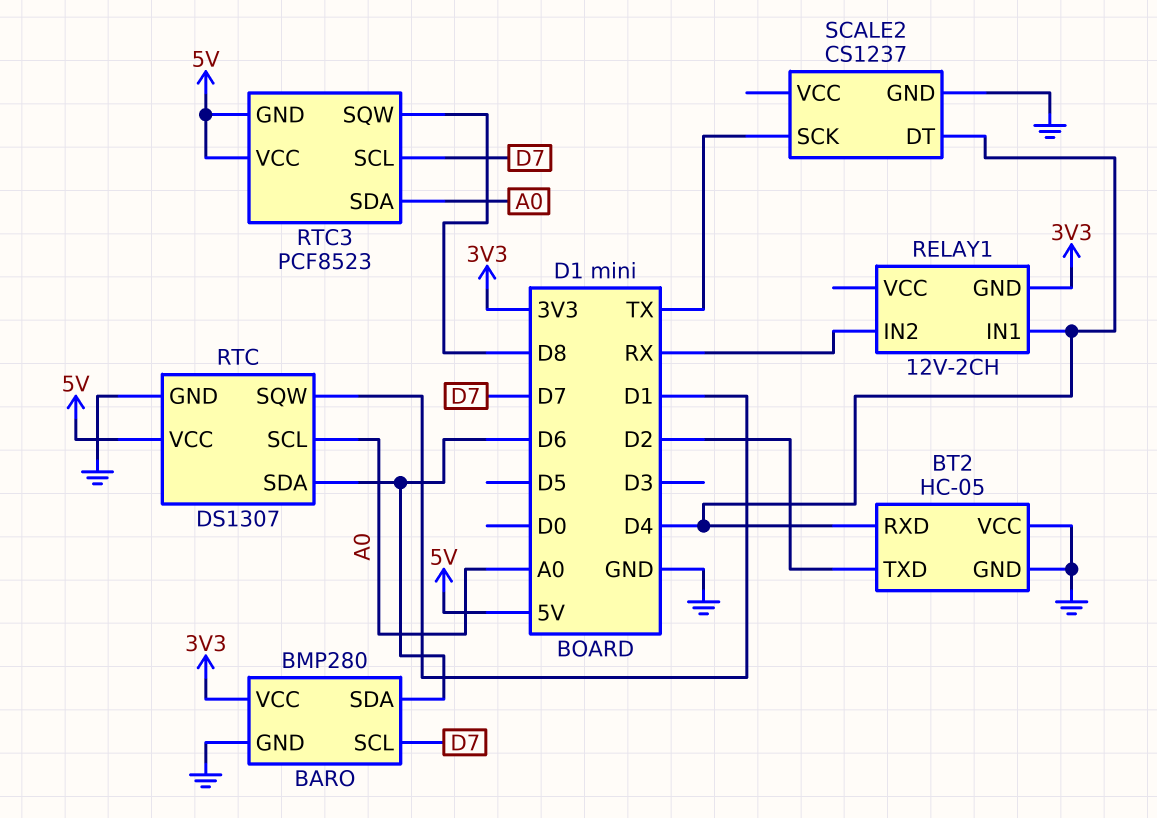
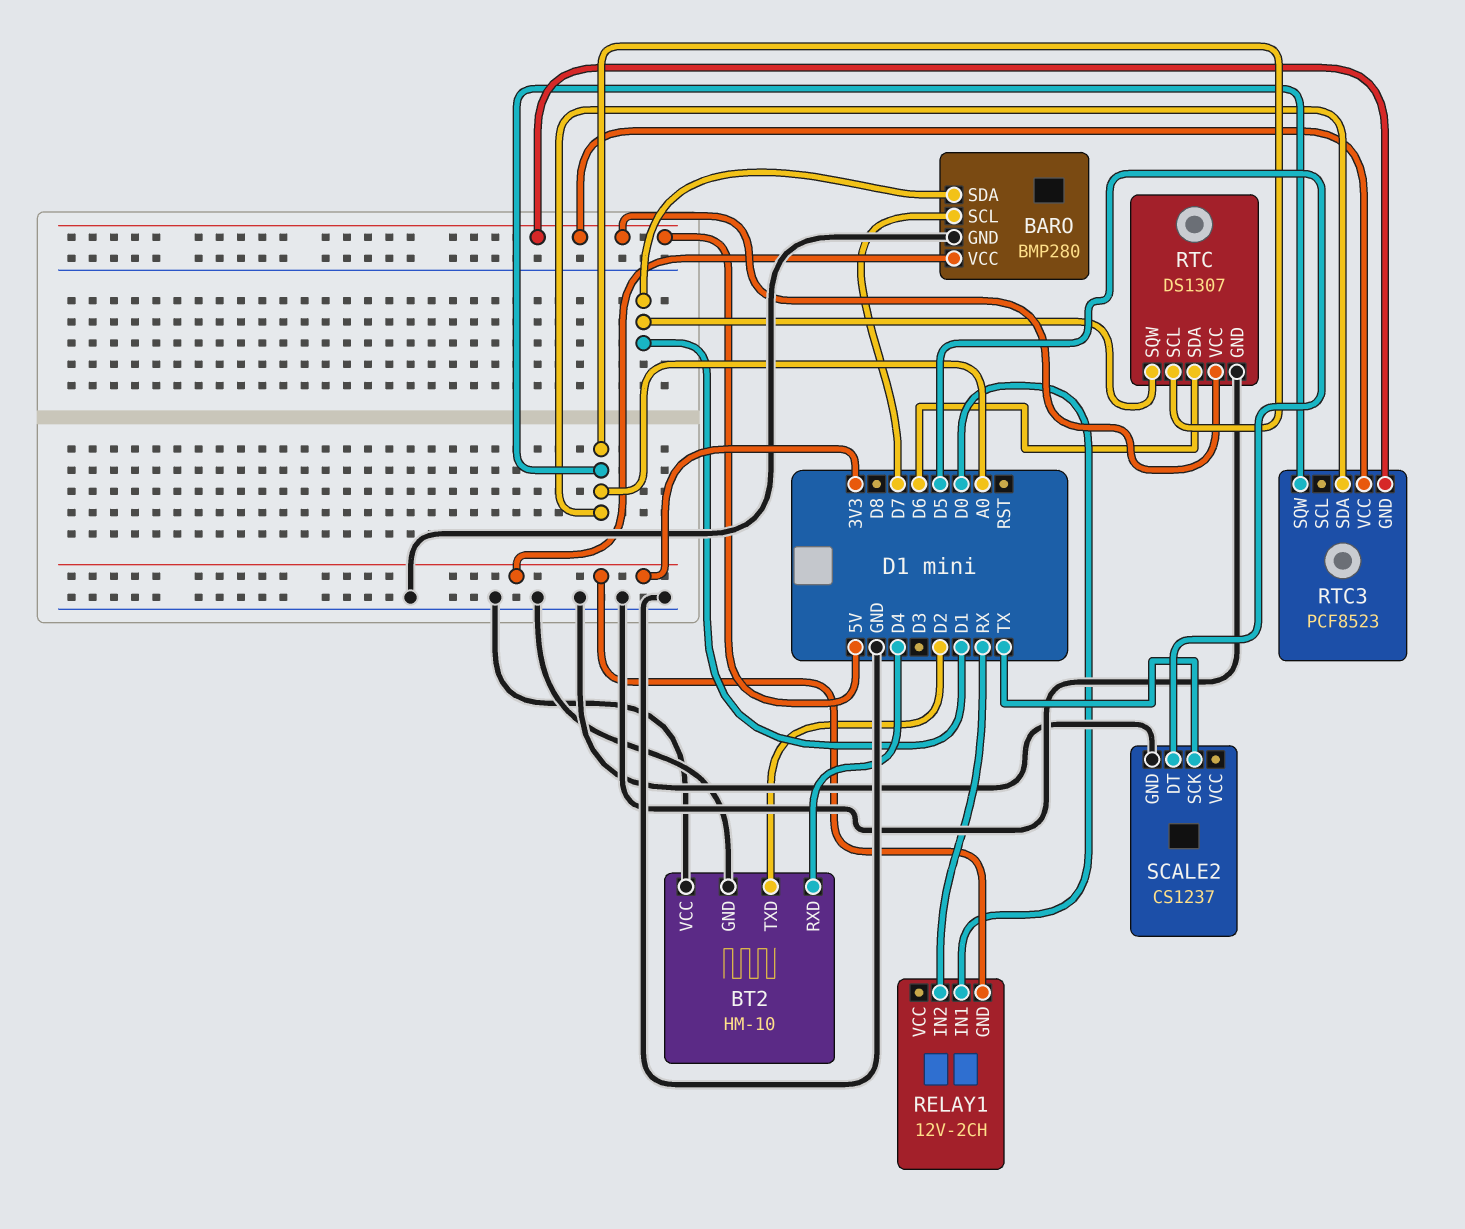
BARO pin SDA: D6 -> D1
BT2: HC-05 -> HM-10
RELAY1 pin IN1: D4 -> D0
RTC3 pin SCL: D7 -> none
RTC3 pin SQW: D8 -> A0
SCALE2 pin DT: D4 -> D5

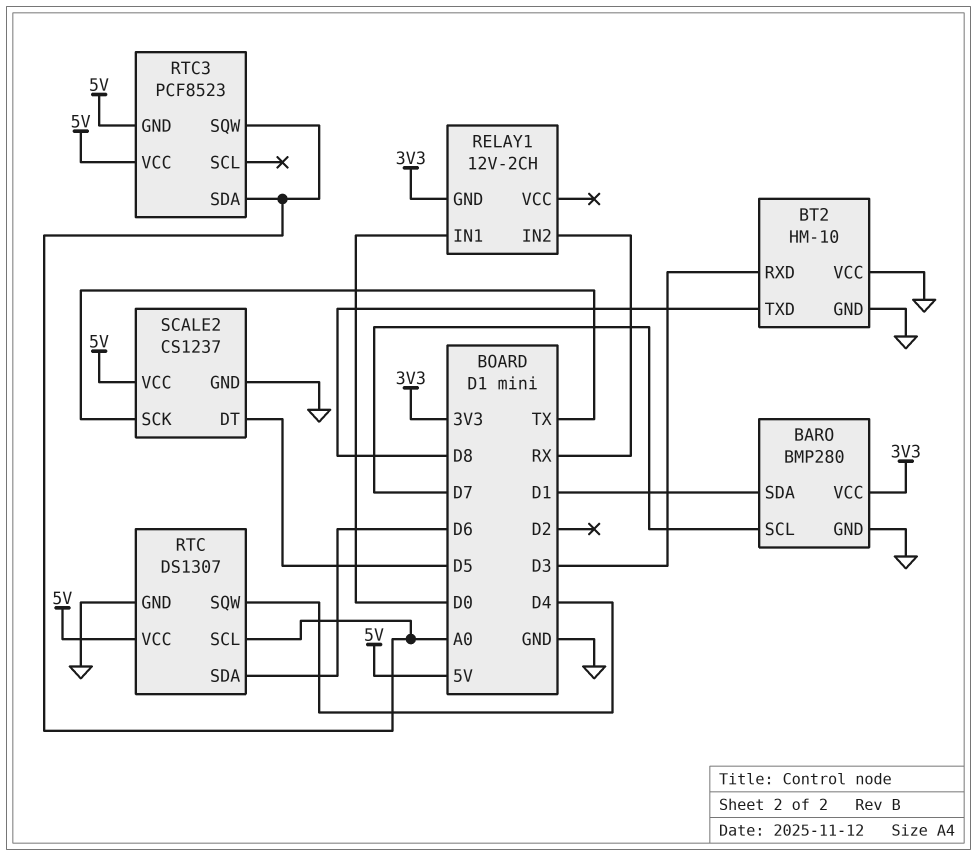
BT2 pin RXD: D4 -> D3
BT2 pin TXD: D2 -> D8
RTC pin SQW: D1 -> D4
SCALE2 pin VCC: none -> 5V

